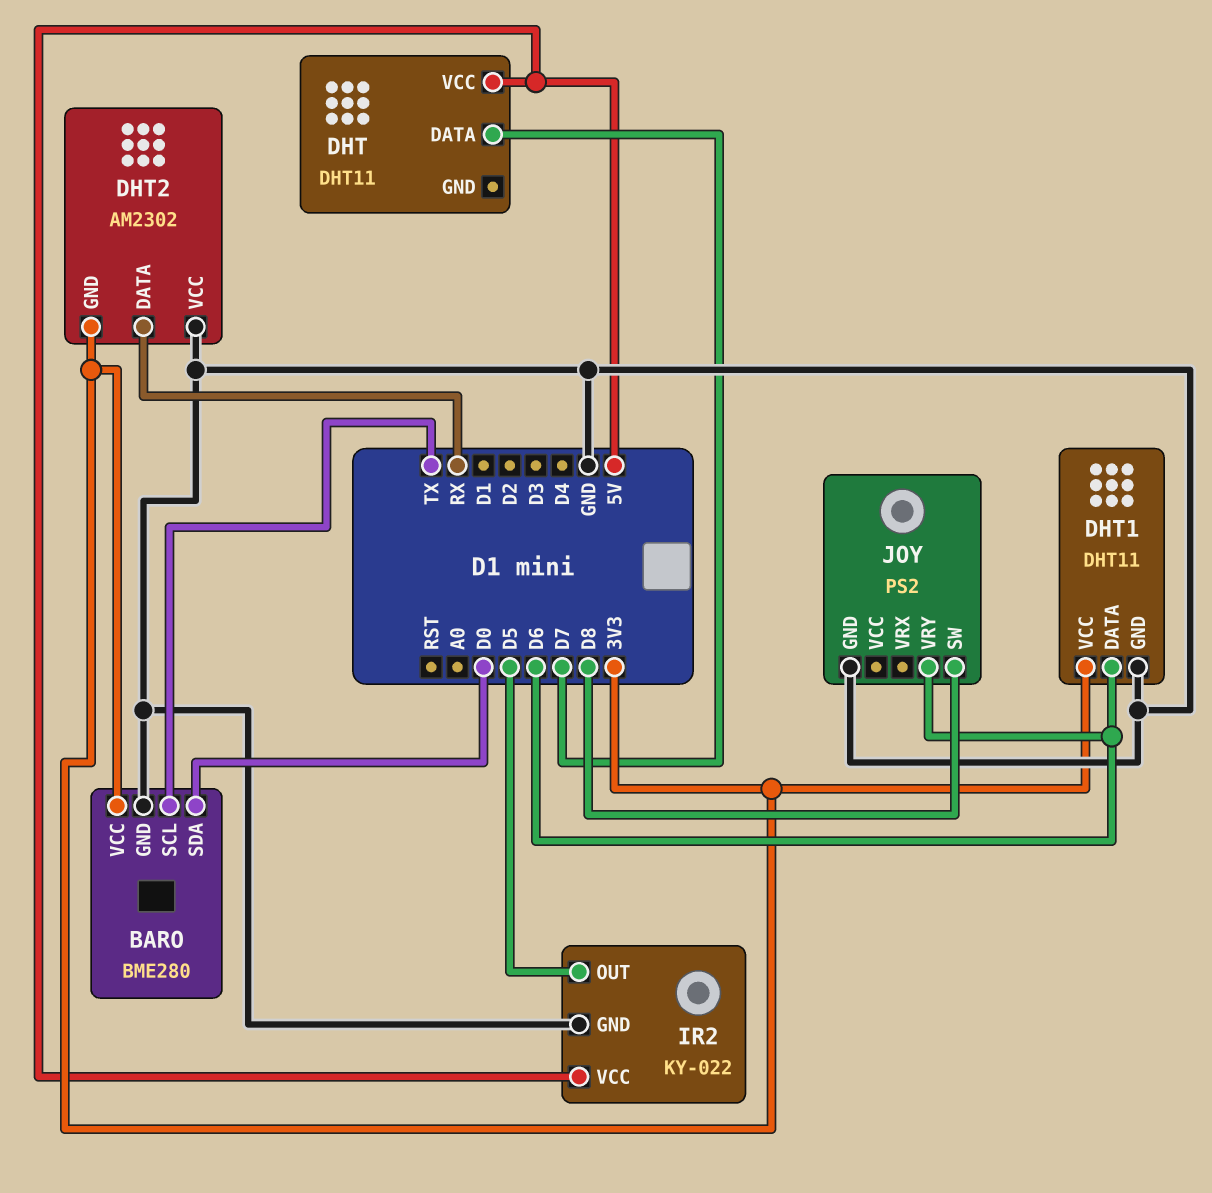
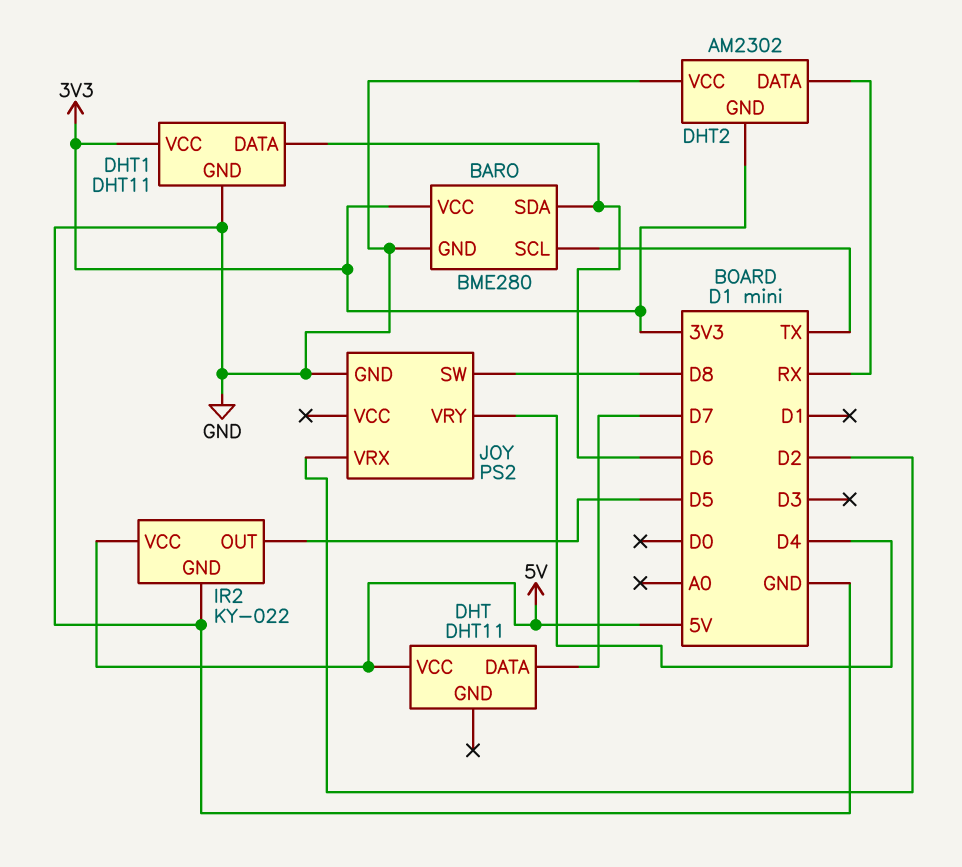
BARO pin SDA: D0 -> D6
JOY pin VRX: none -> D2
JOY pin VRY: D6 -> D4

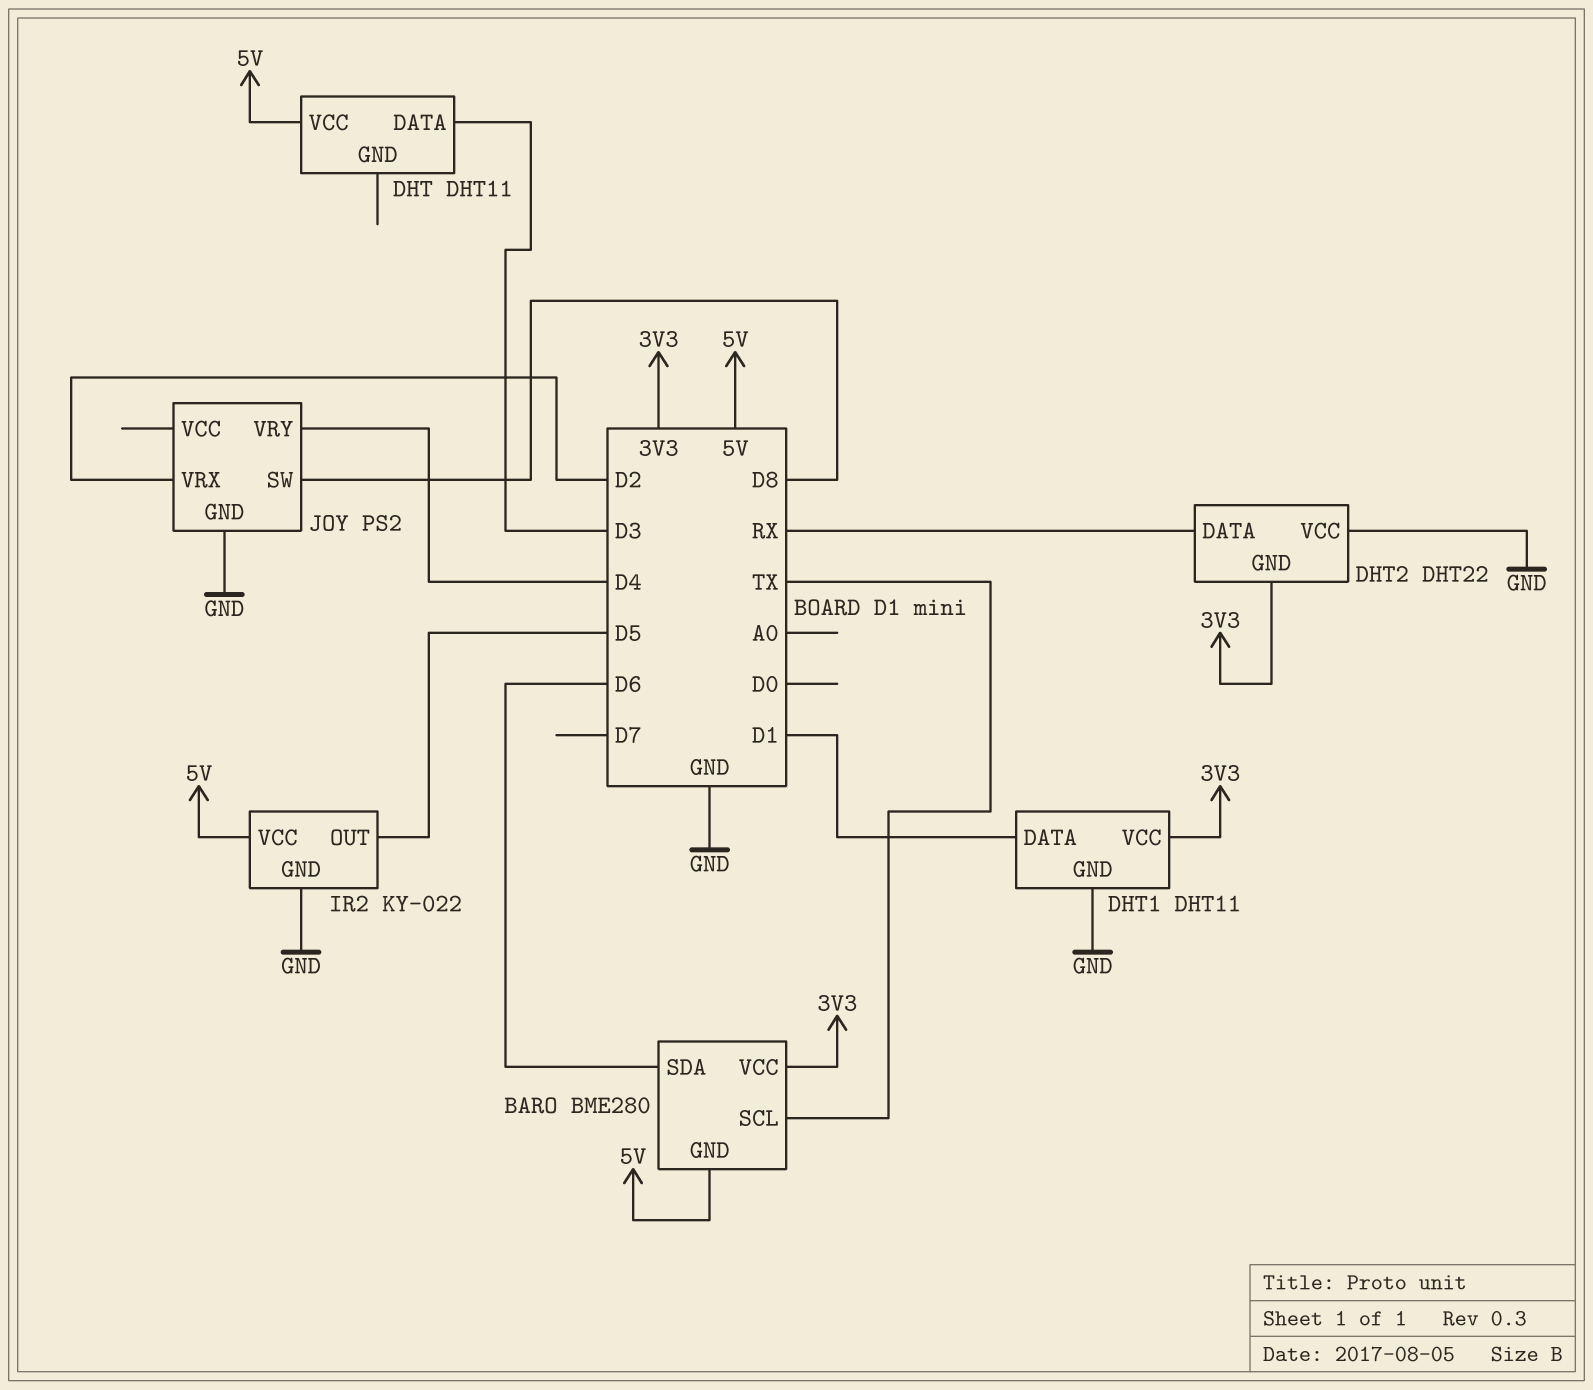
BARO pin GND: GND -> 5V
DHT pin DATA: D7 -> D3
DHT1 pin DATA: D6 -> D1
DHT2: AM2302 -> DHT22

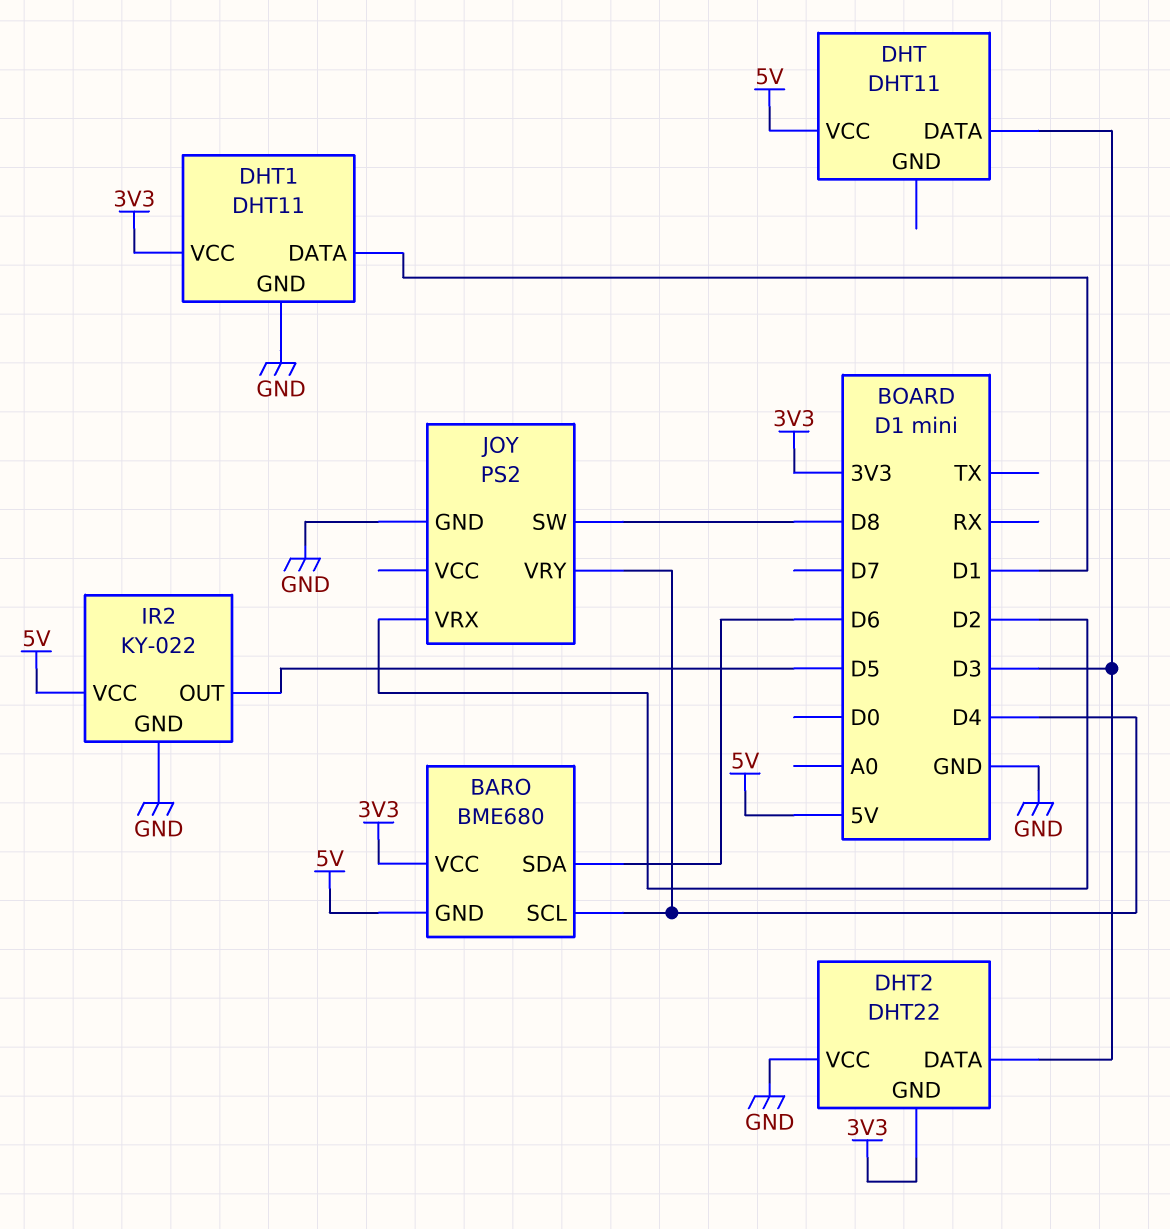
BARO: BME280 -> BME680
BARO pin SCL: TX -> D4
DHT2 pin DATA: RX -> D3

